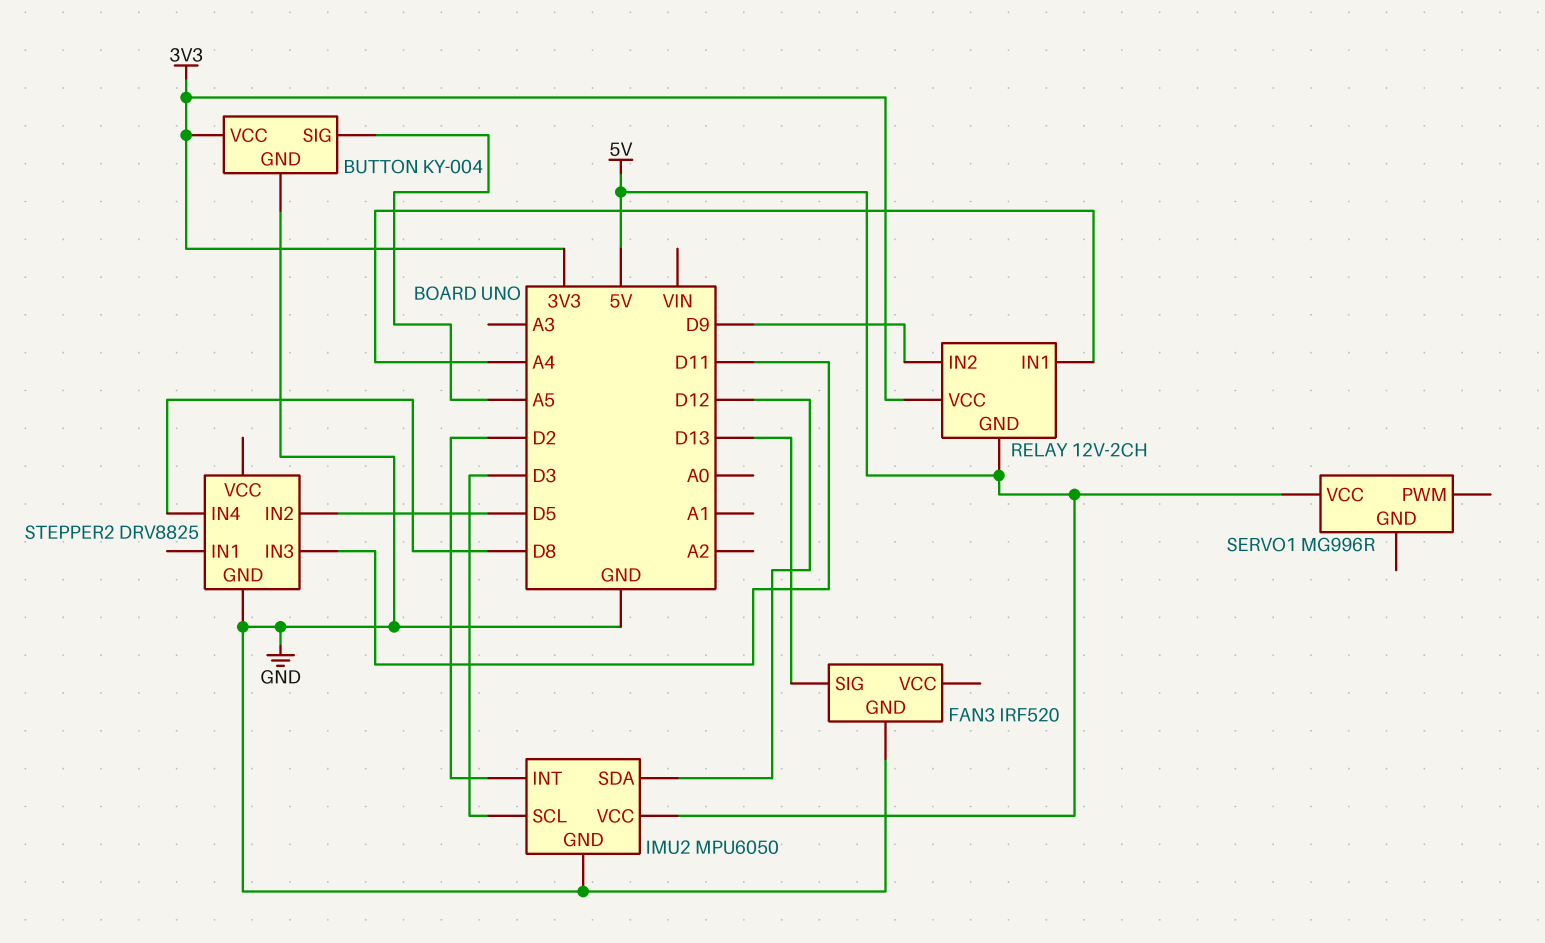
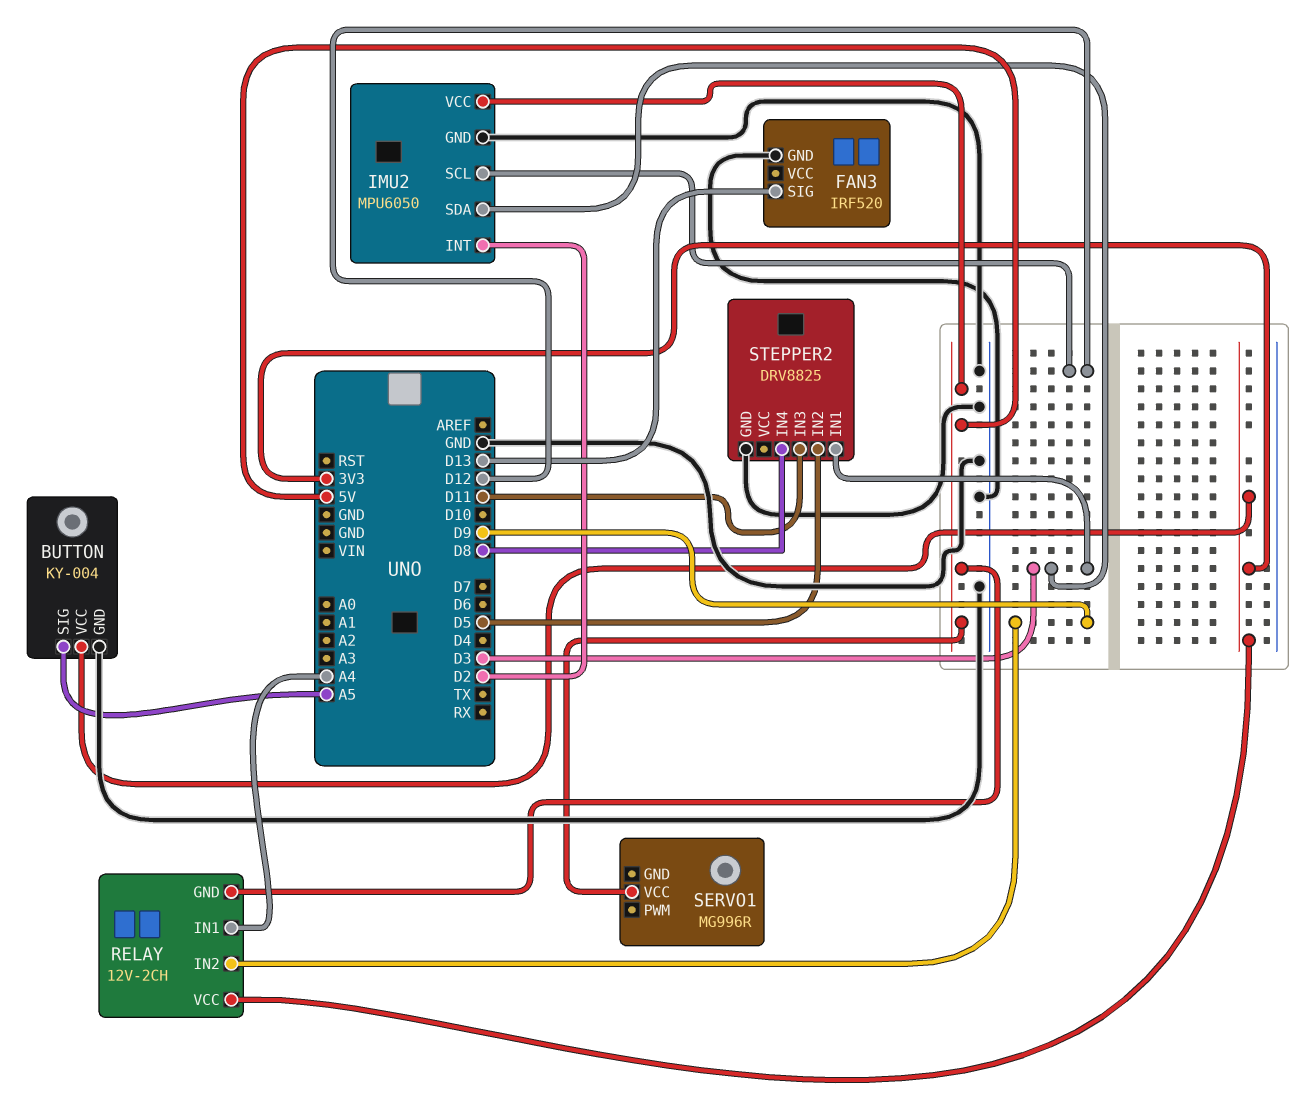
IMU2 pin SCL: D3 -> D12
IMU2 pin SDA: D12 -> D3
STEPPER2 pin IN1: none -> D3

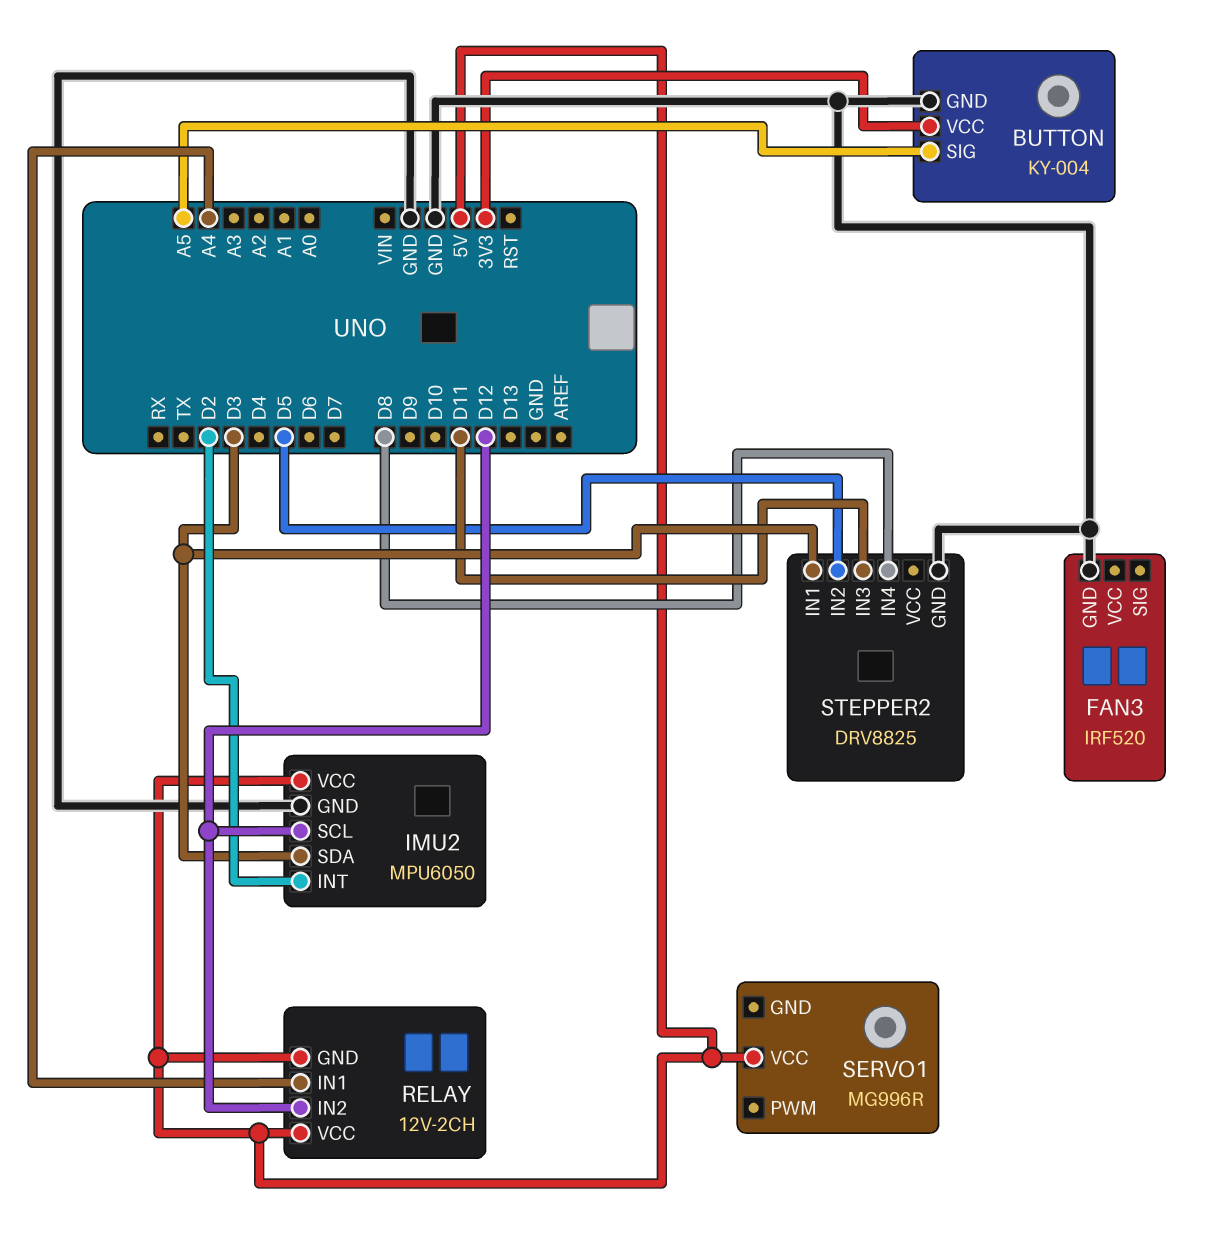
FAN3 pin SIG: D13 -> none
RELAY pin IN2: D9 -> D12
RELAY pin VCC: 3V3 -> 5V

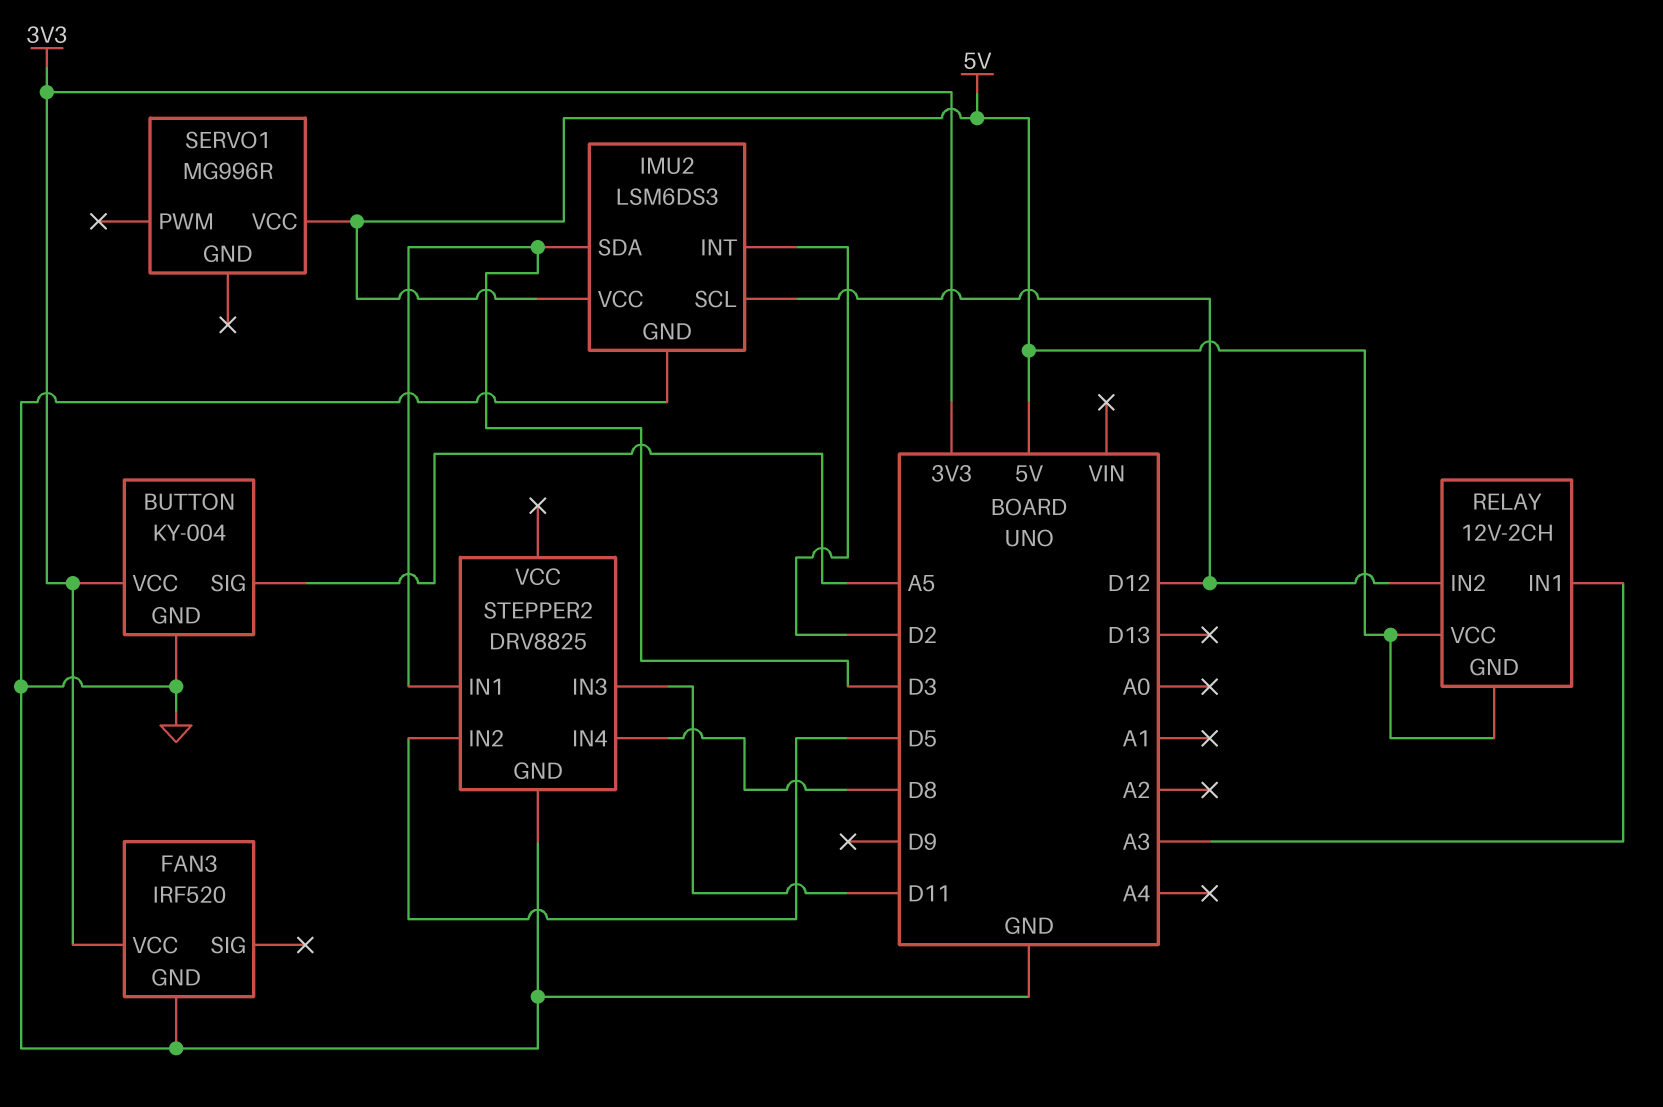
FAN3 pin VCC: none -> 3V3
IMU2: MPU6050 -> LSM6DS3
RELAY pin IN1: A4 -> A3

